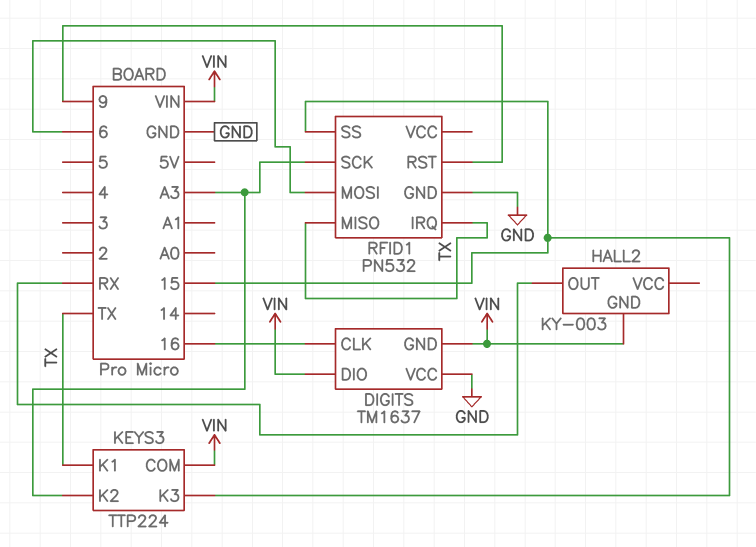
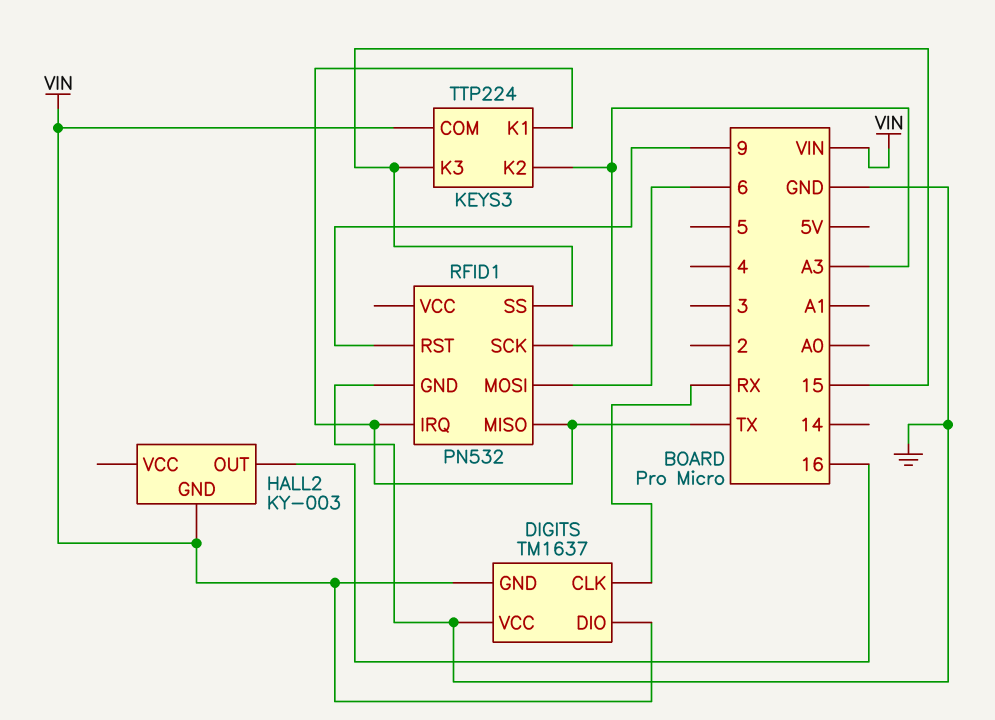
DIGITS pin CLK: 16 -> RX
HALL2 pin OUT: RX -> 16

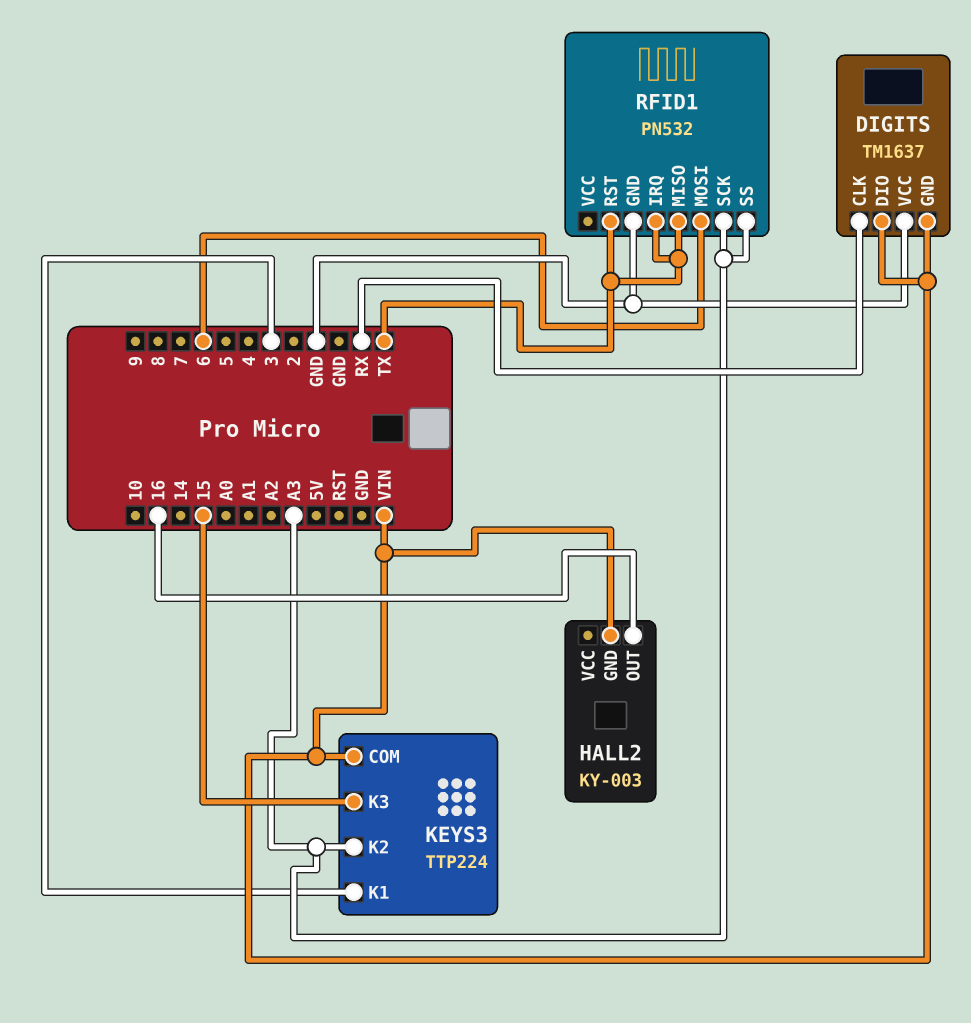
KEYS3 pin K1: TX -> 3
RFID1 pin RST: 9 -> TX
RFID1 pin SS: 15 -> A3

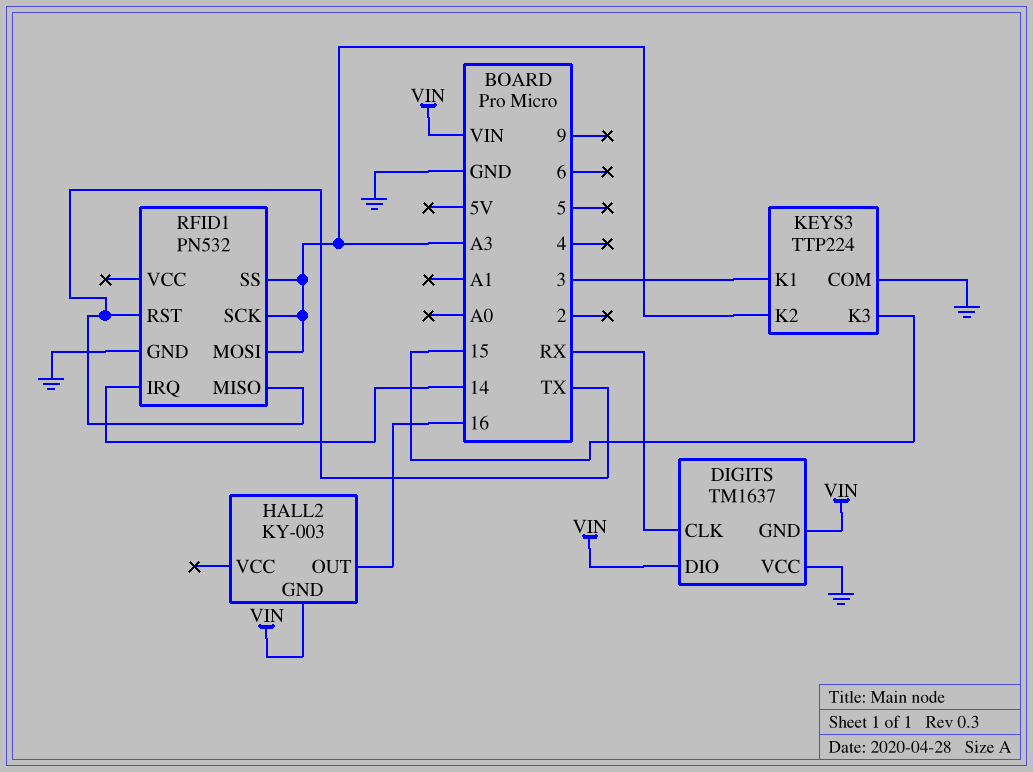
KEYS3 pin COM: VIN -> GND
RFID1 pin IRQ: TX -> 14
RFID1 pin MOSI: 6 -> A3

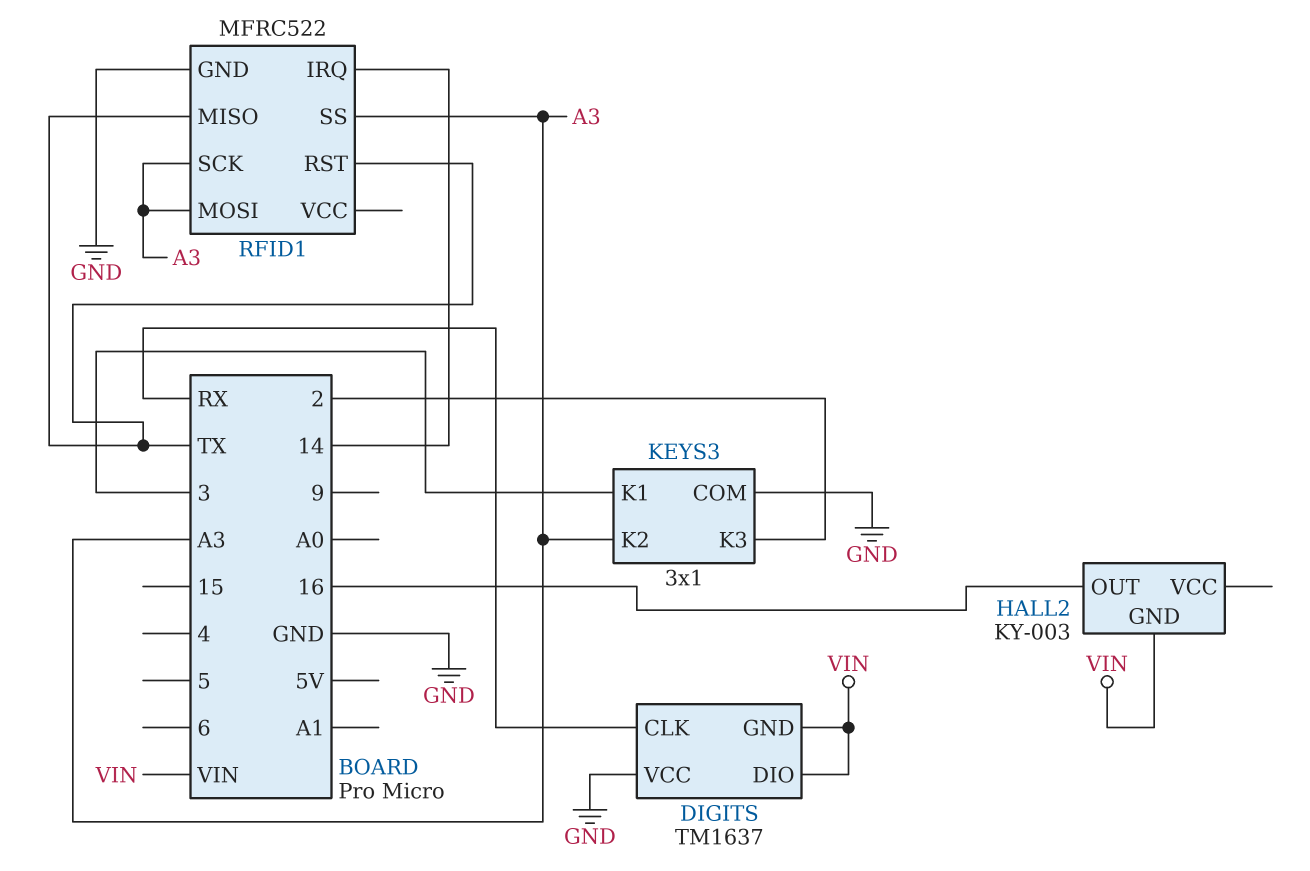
KEYS3: TTP224 -> 3x1
KEYS3 pin K3: 15 -> 2
RFID1: PN532 -> MFRC522

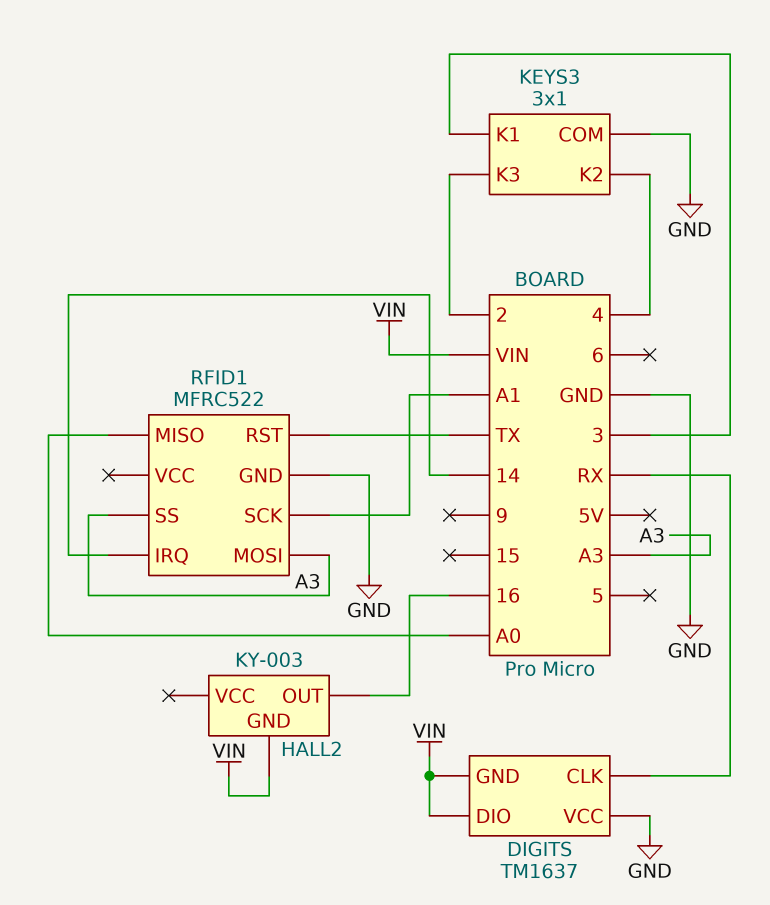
KEYS3 pin K2: A3 -> 4
RFID1 pin MISO: TX -> A0
RFID1 pin SCK: A3 -> A1

